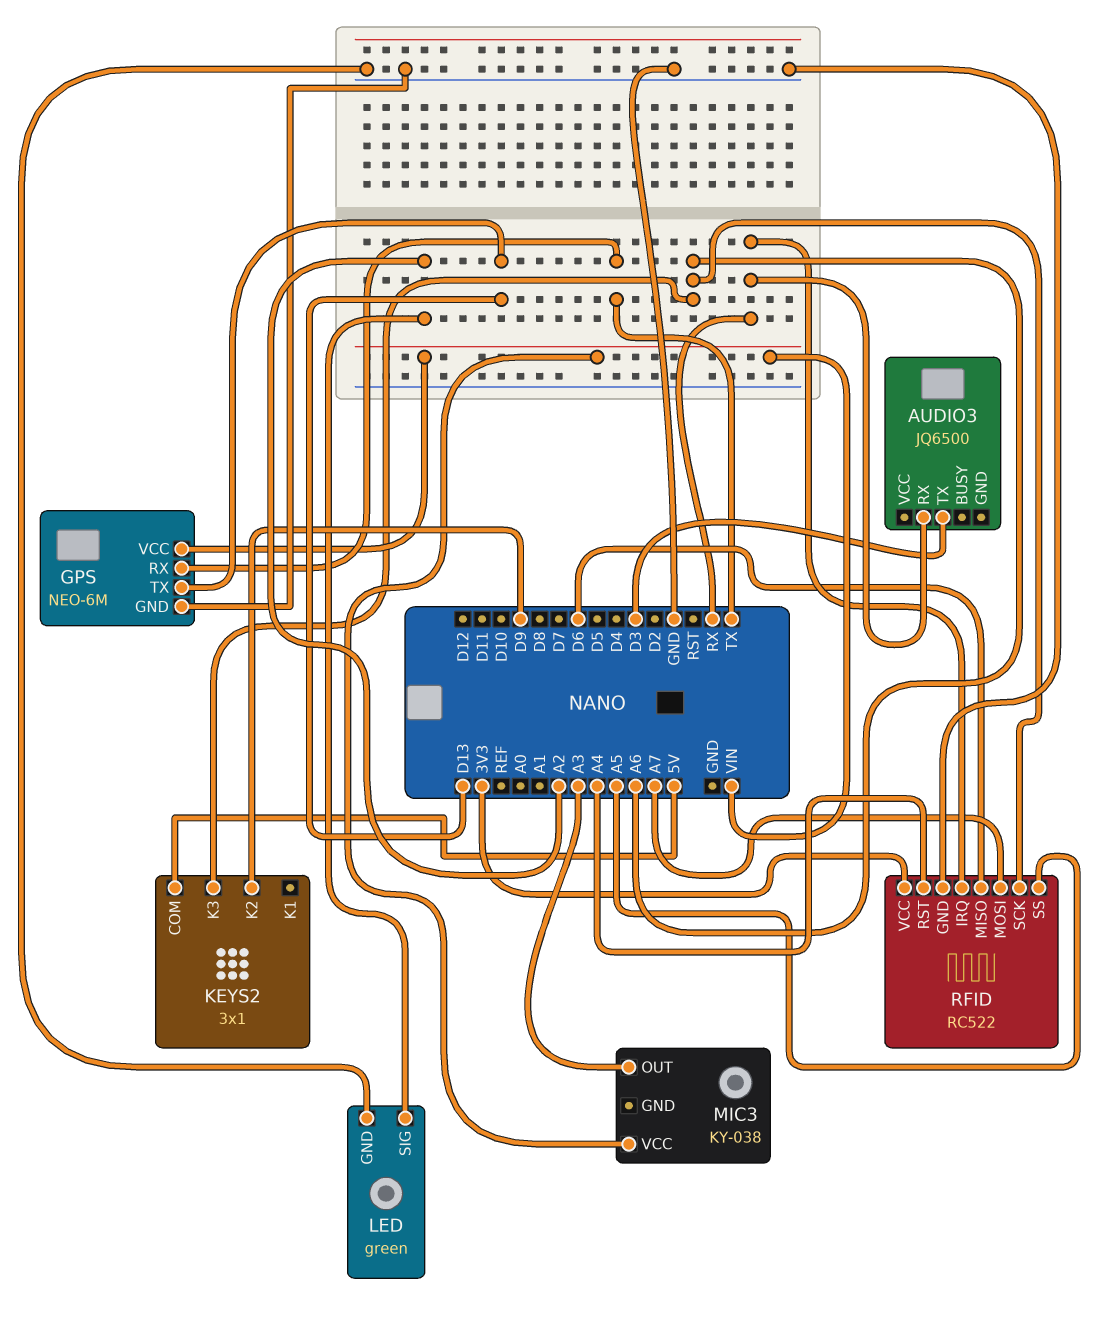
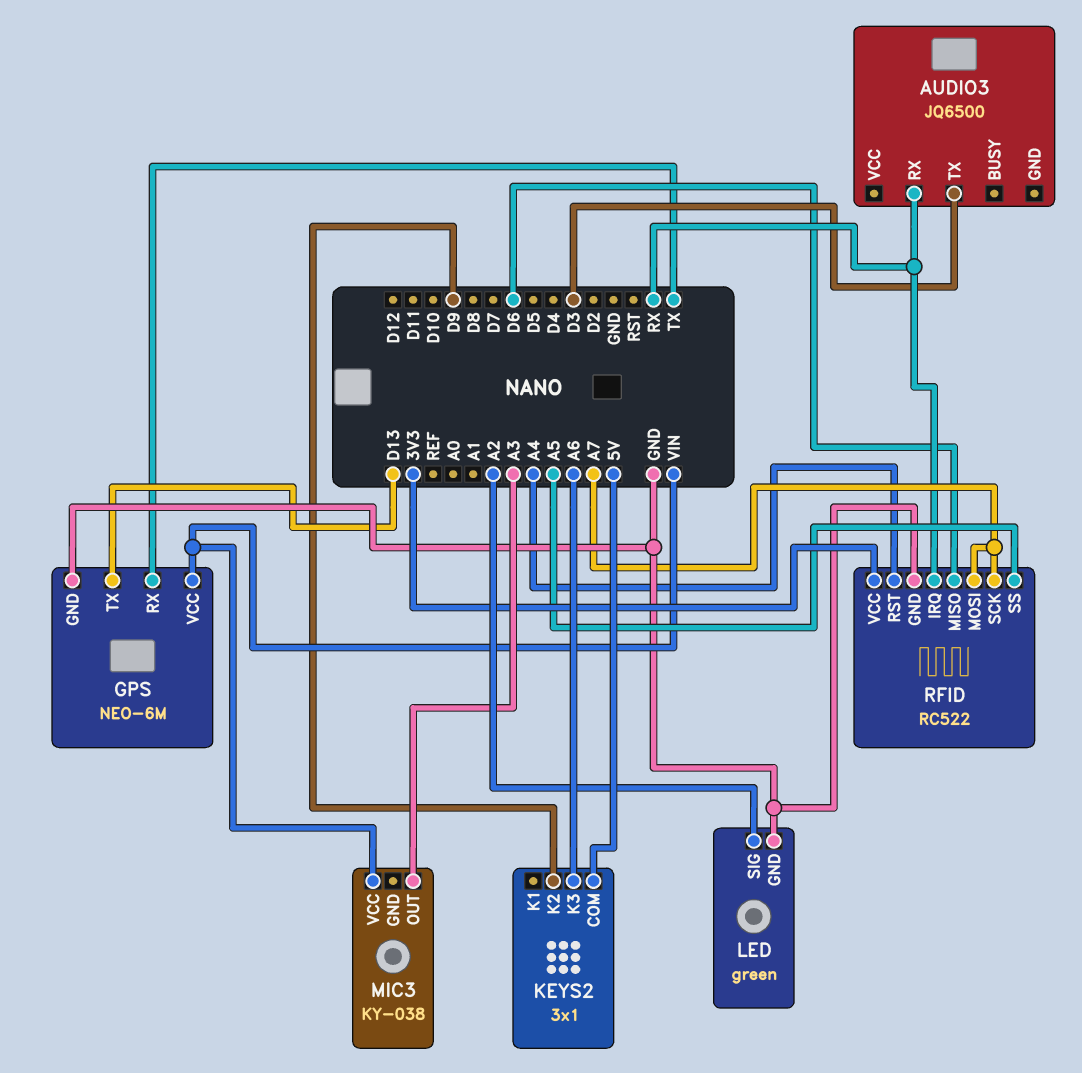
RFID pin SCK: A6 -> A7

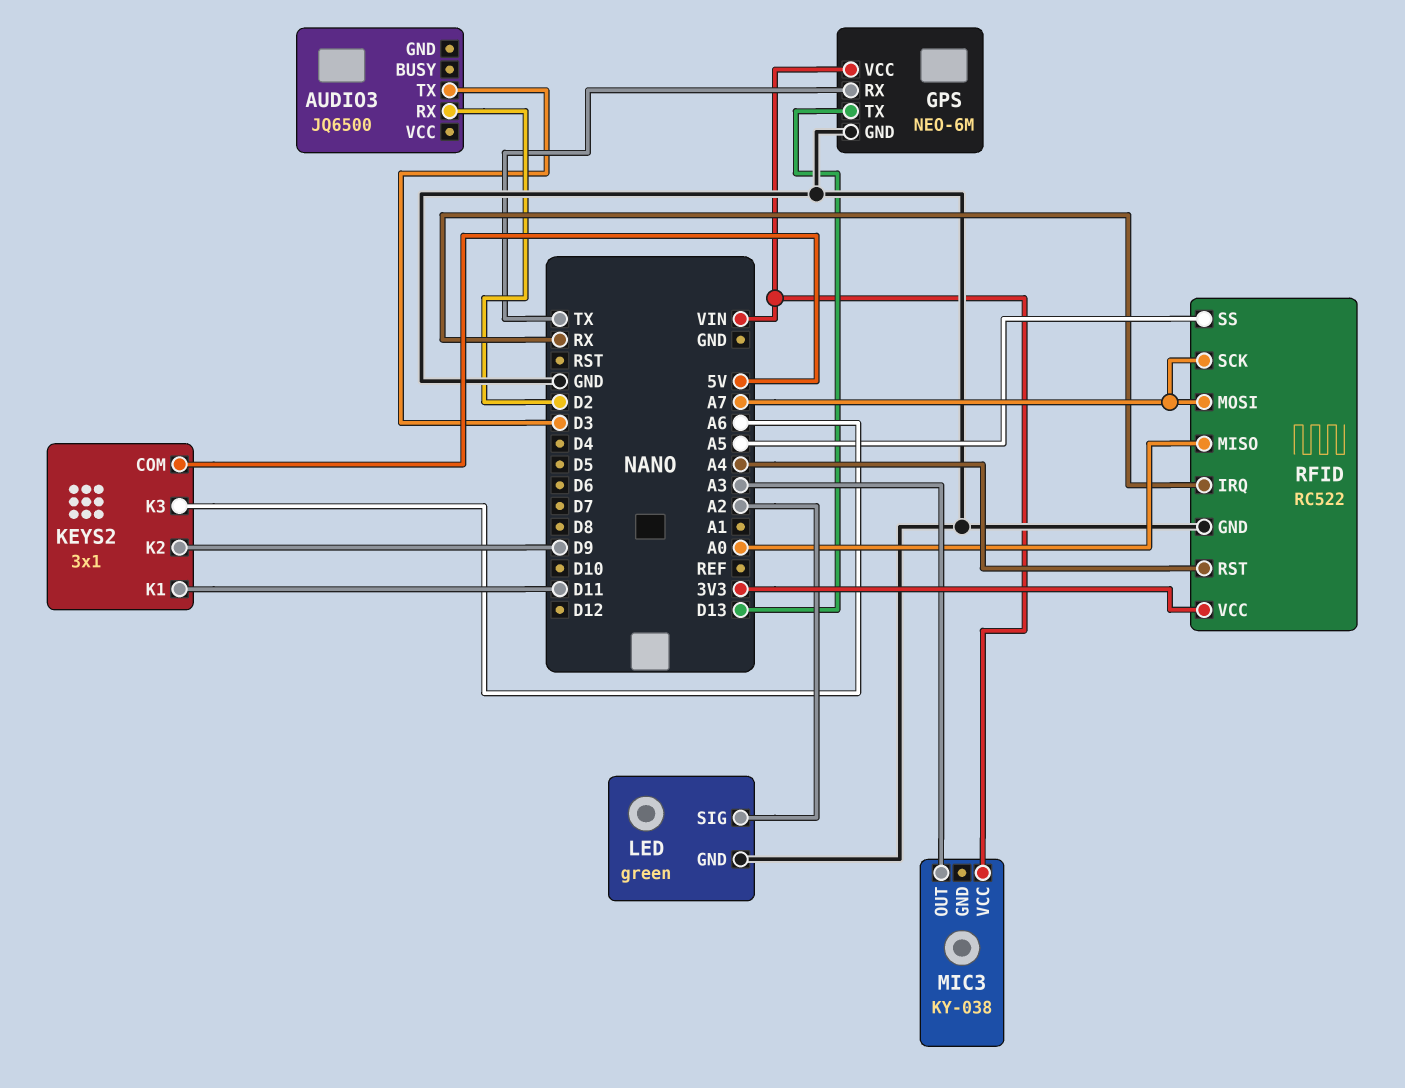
AUDIO3 pin RX: RX -> D2
KEYS2 pin K1: none -> D11
RFID pin MISO: D6 -> A0

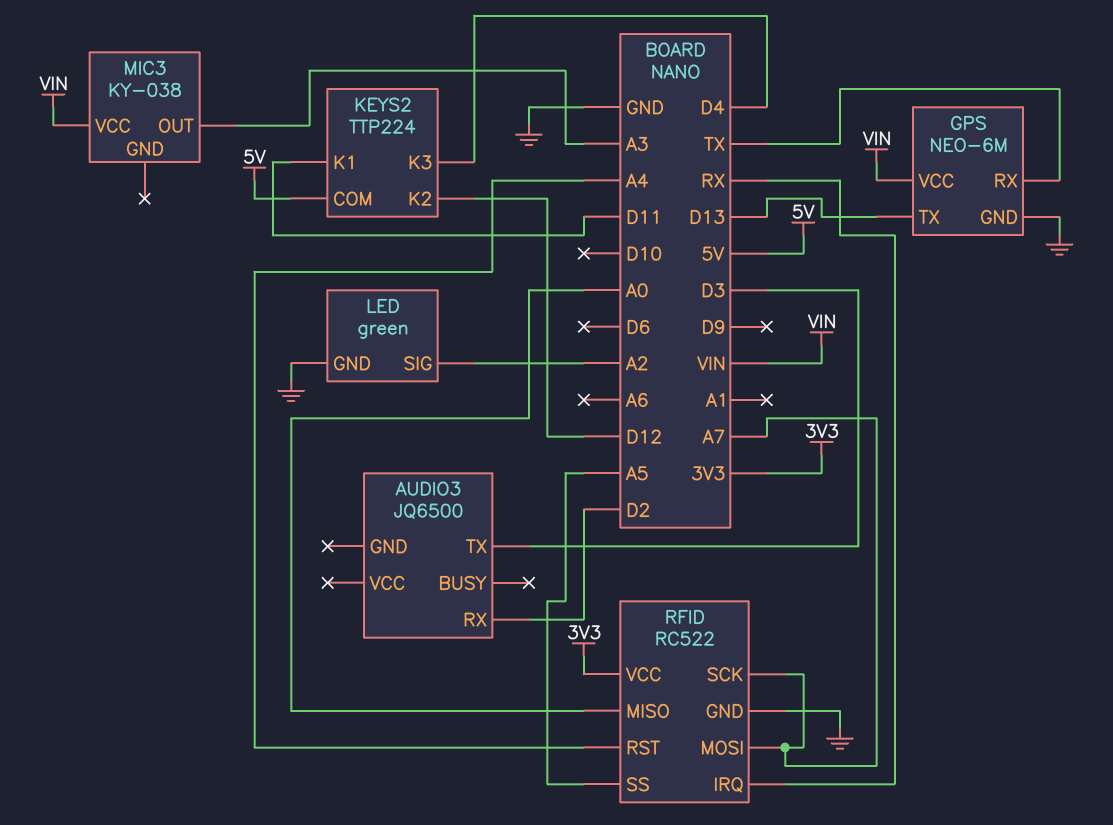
KEYS2: 3x1 -> TTP224
KEYS2 pin K2: D9 -> D12
KEYS2 pin K3: A6 -> D4

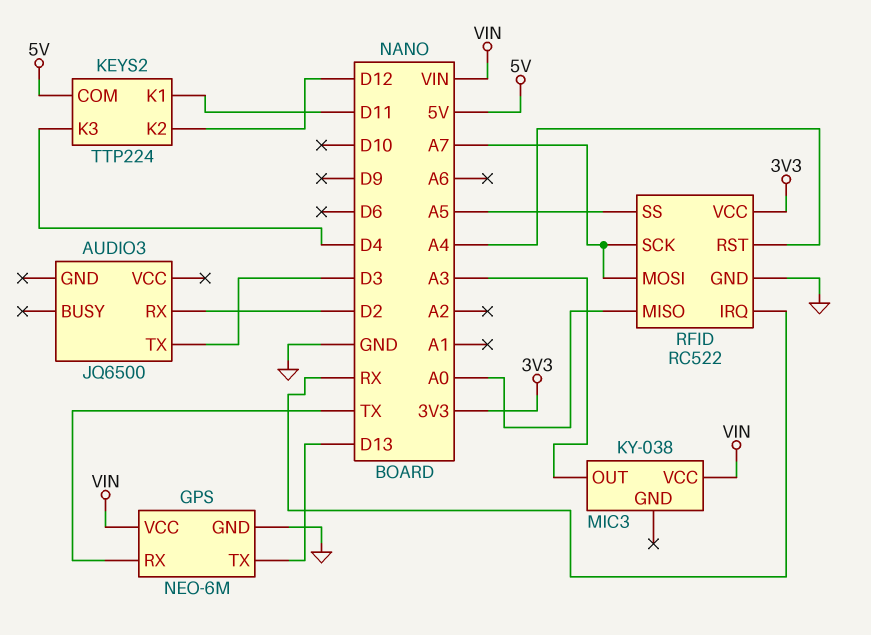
LED: green -> none
LED pin GND: GND -> none
LED pin SIG: A2 -> none

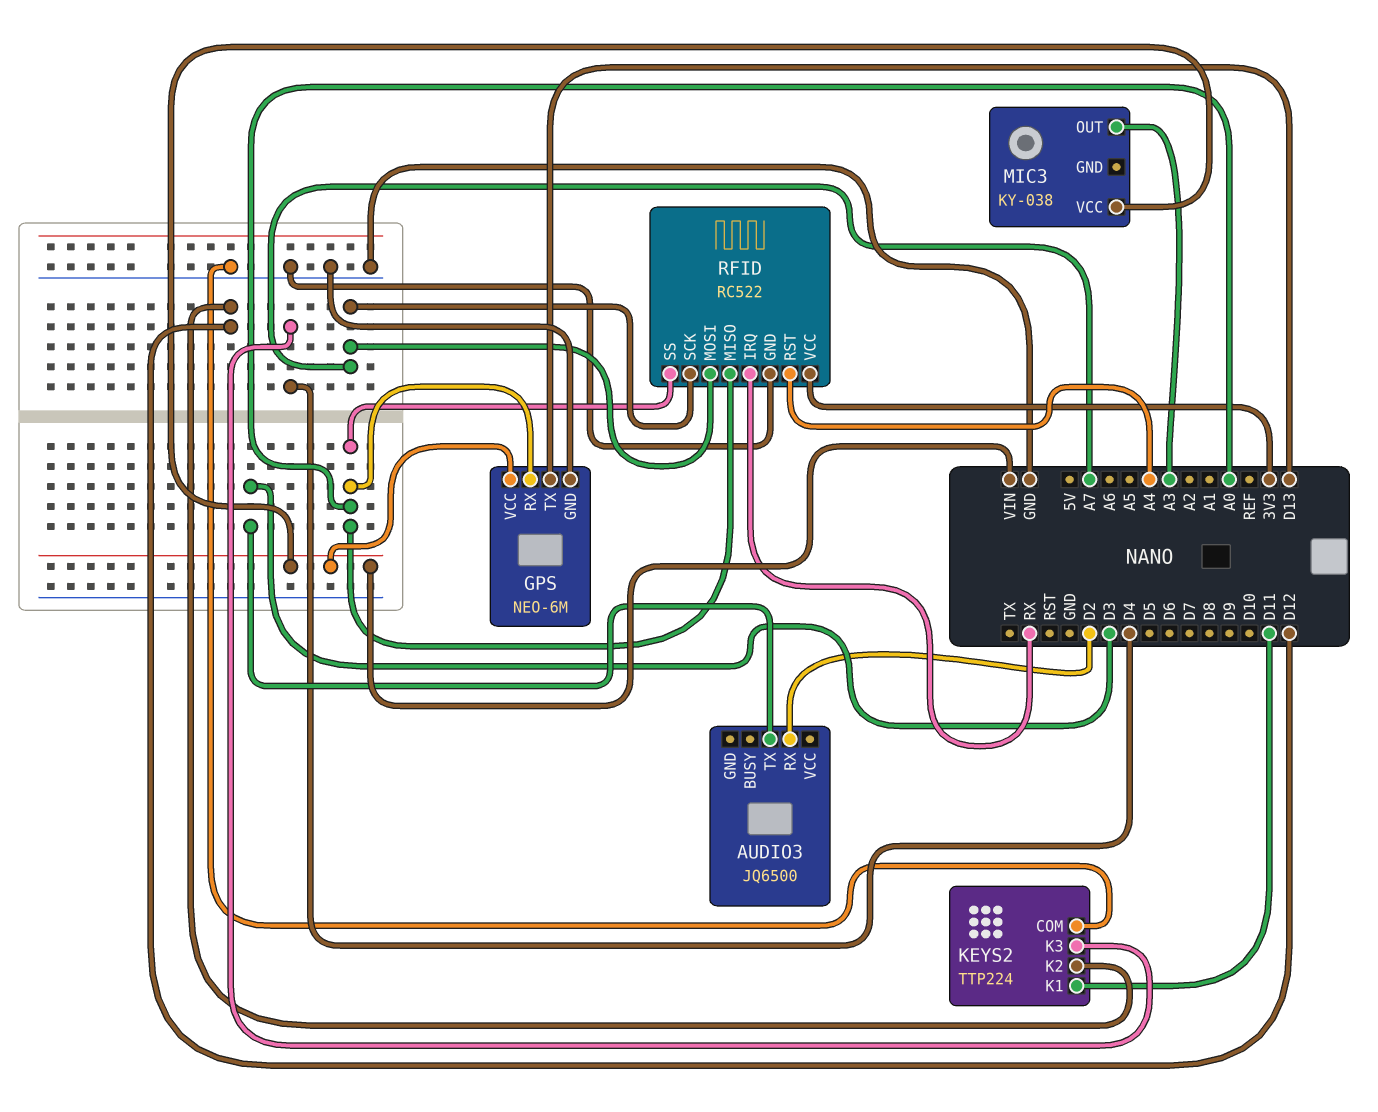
GPS pin RX: TX -> A0
KEYS2 pin COM: 5V -> GND
RFID pin SS: A5 -> A0

